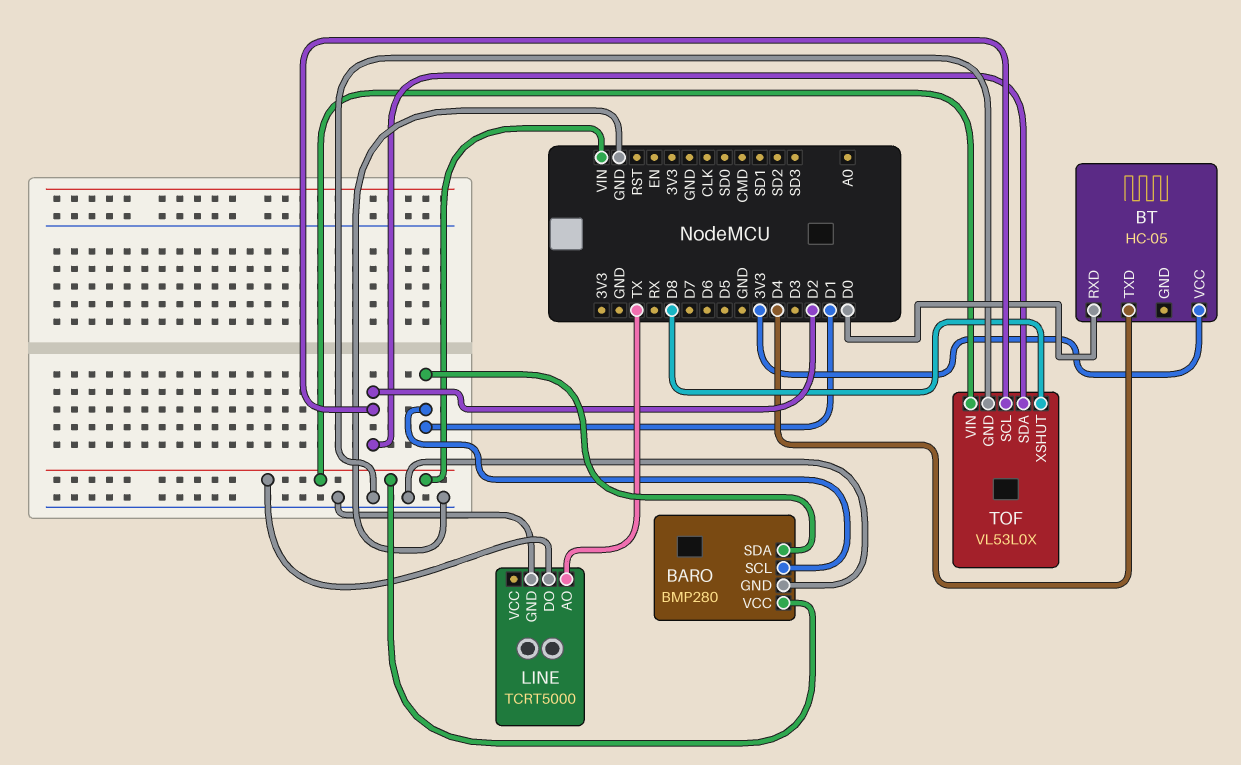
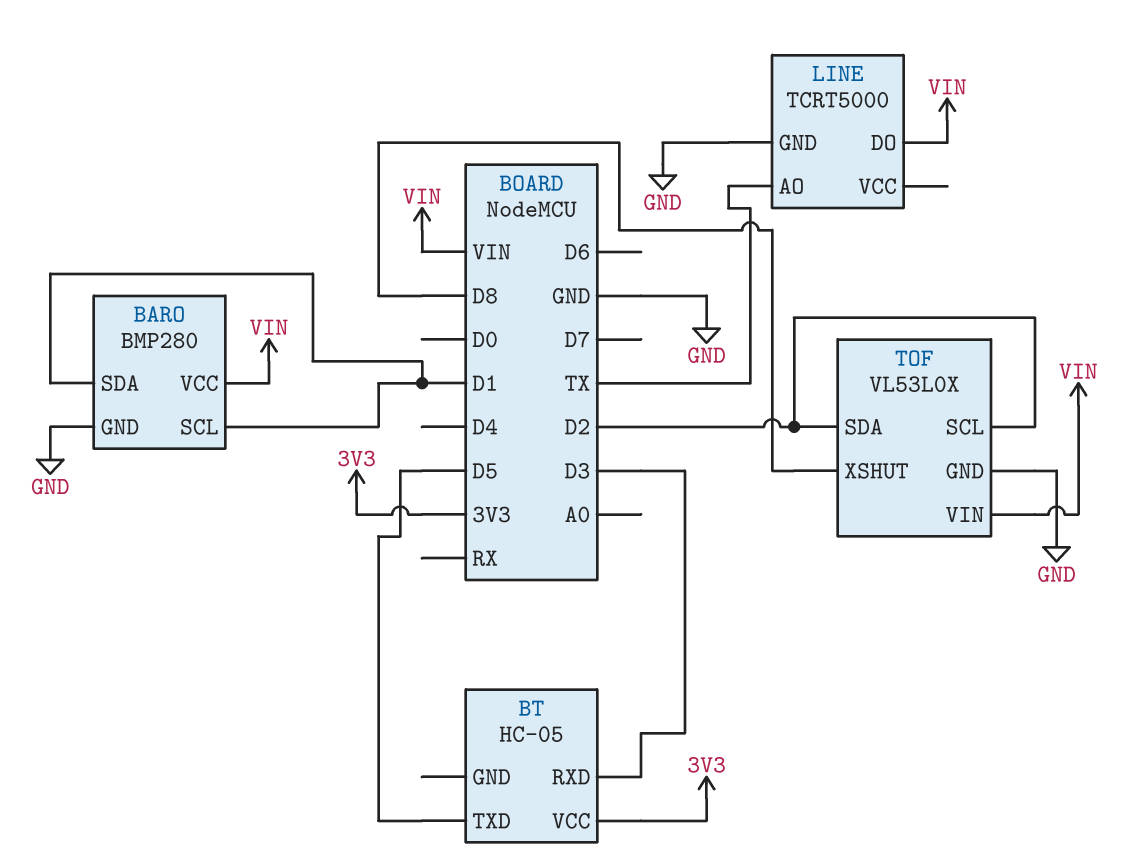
BT pin RXD: D0 -> D3
BT pin TXD: D4 -> D5

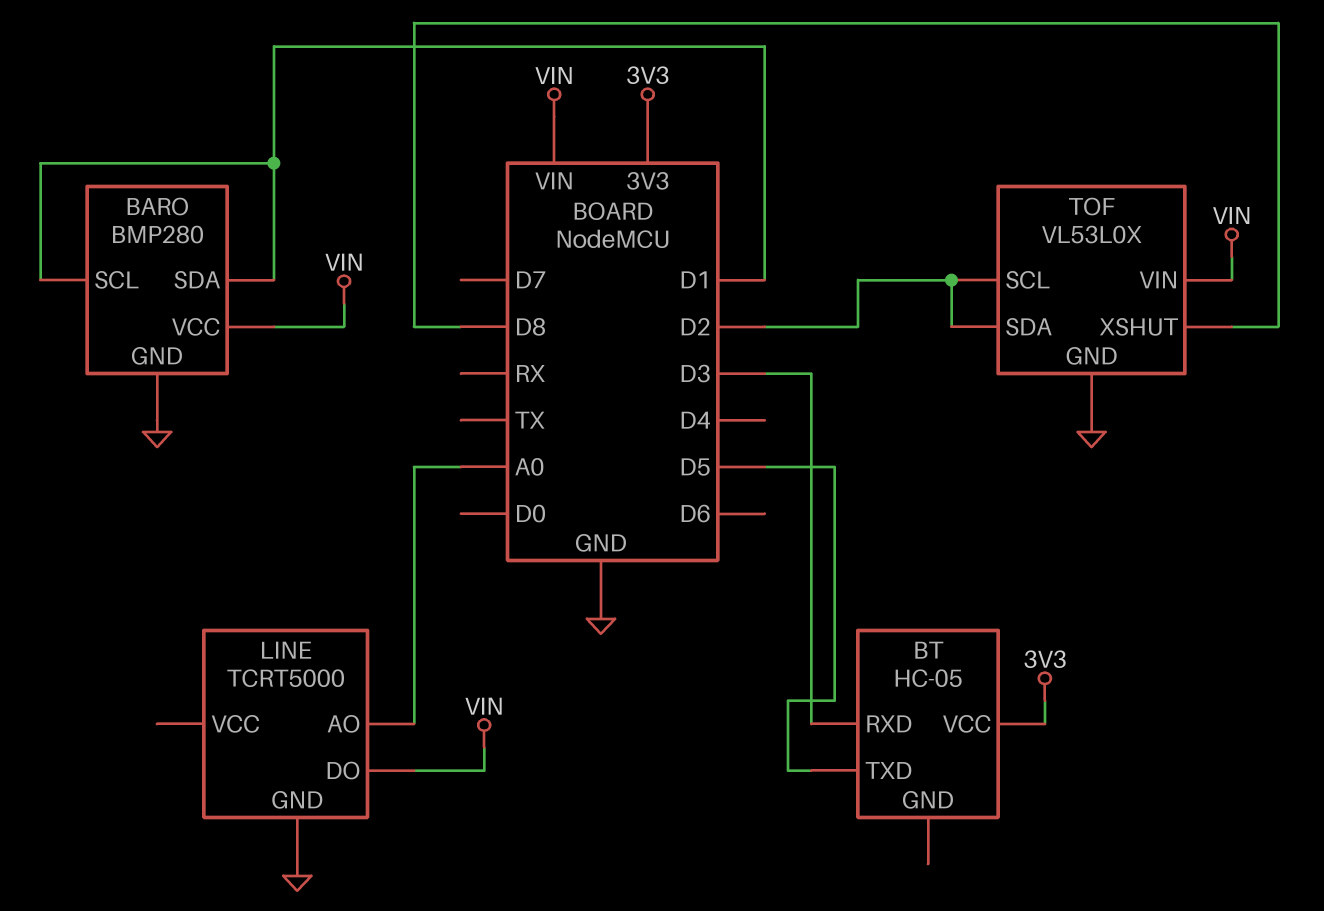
LINE pin AO: TX -> A0

